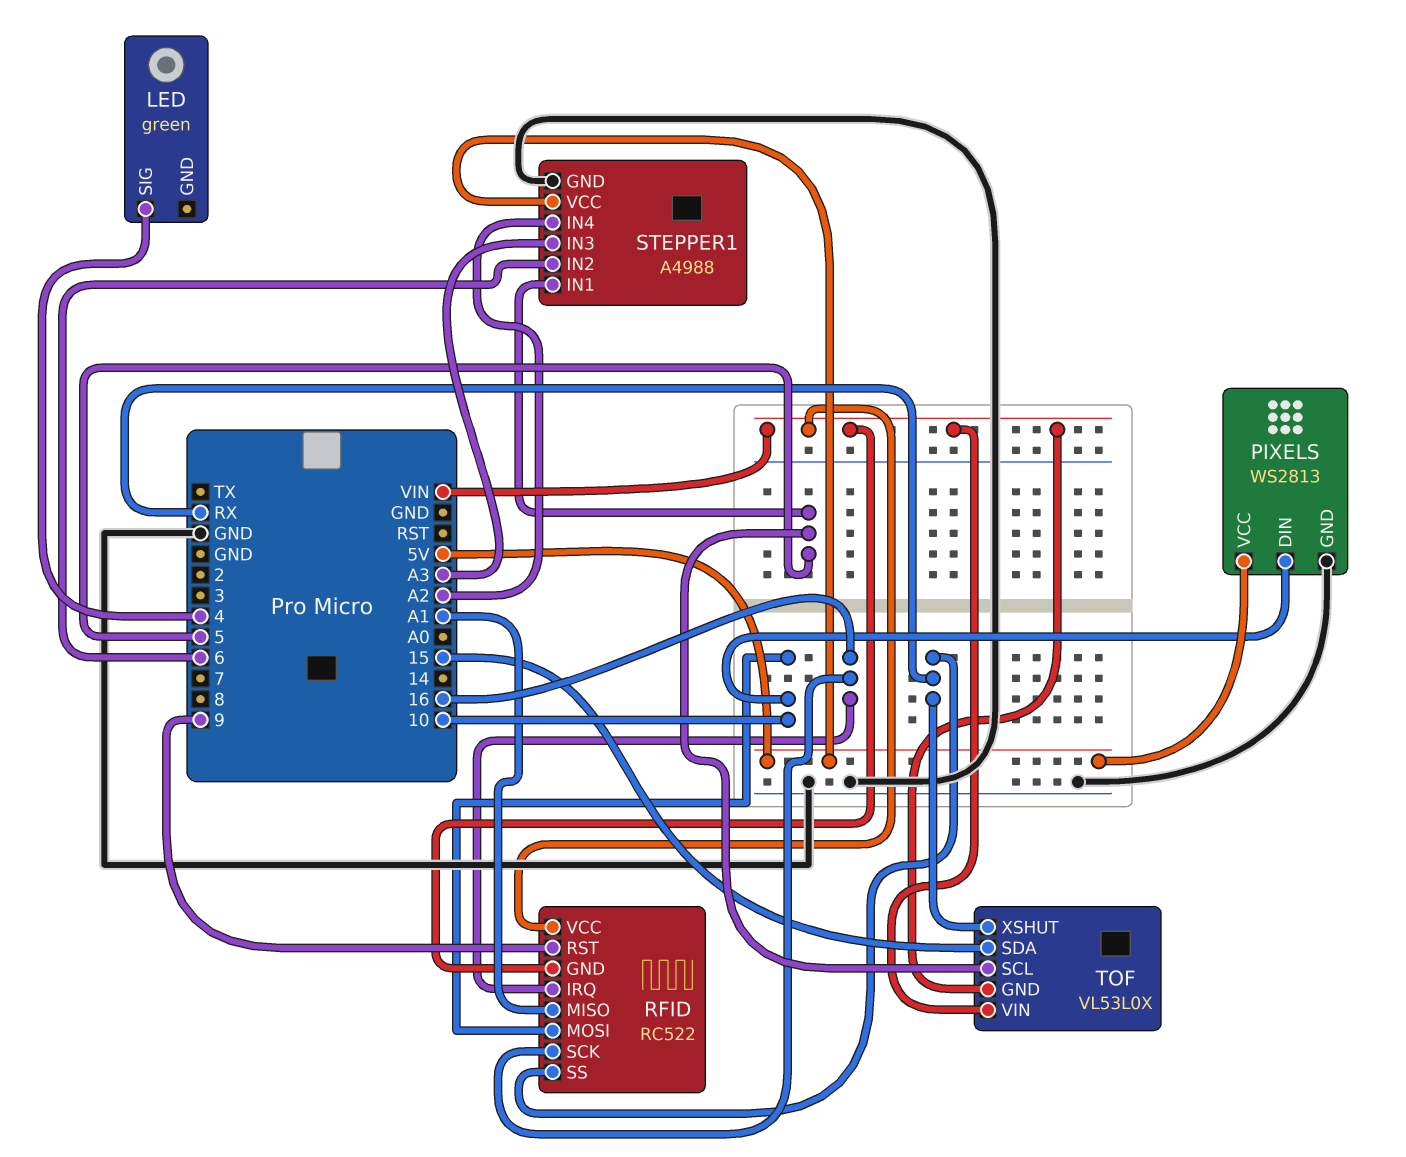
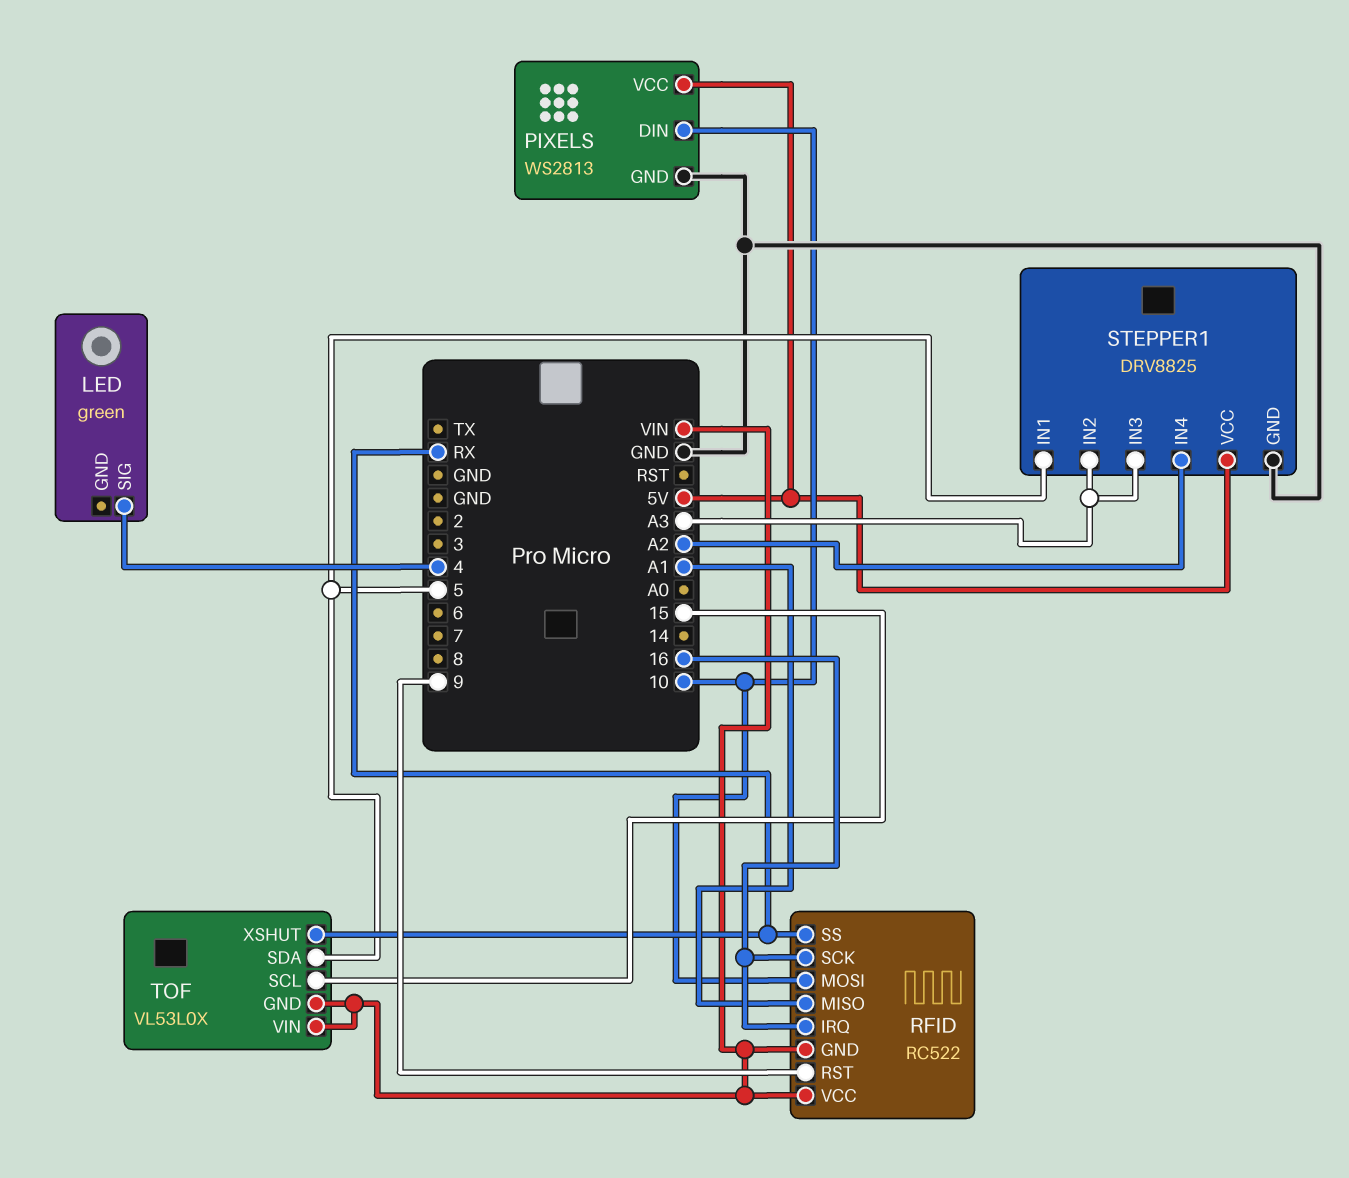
STEPPER1: A4988 -> DRV8825
STEPPER1 pin IN2: 6 -> A3
TOF pin SCL: 5 -> 15
TOF pin SDA: 15 -> 5

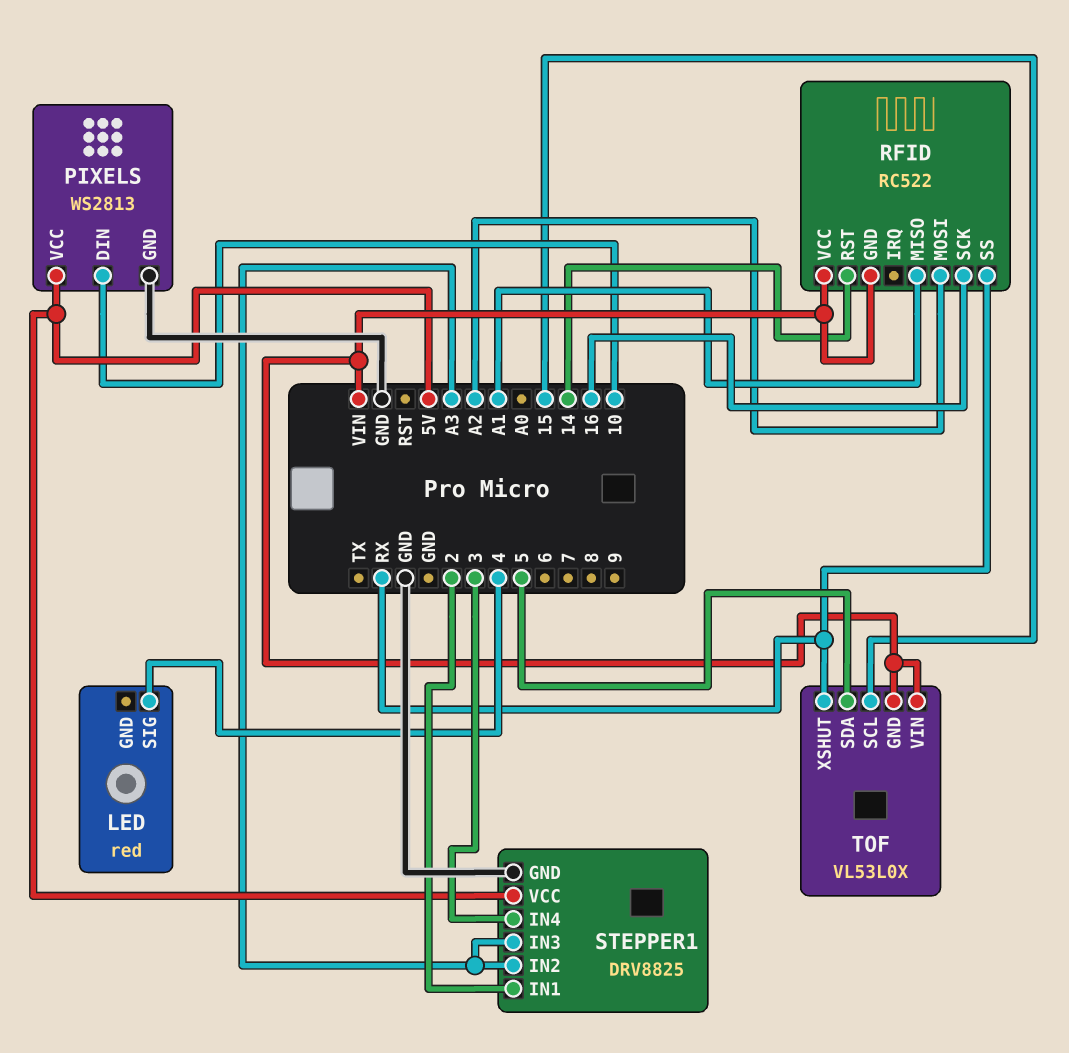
LED: green -> red
RFID pin IRQ: 16 -> none
RFID pin MOSI: 10 -> A2
RFID pin RST: 9 -> 14
STEPPER1 pin IN1: 5 -> 2
STEPPER1 pin IN4: A2 -> 3

